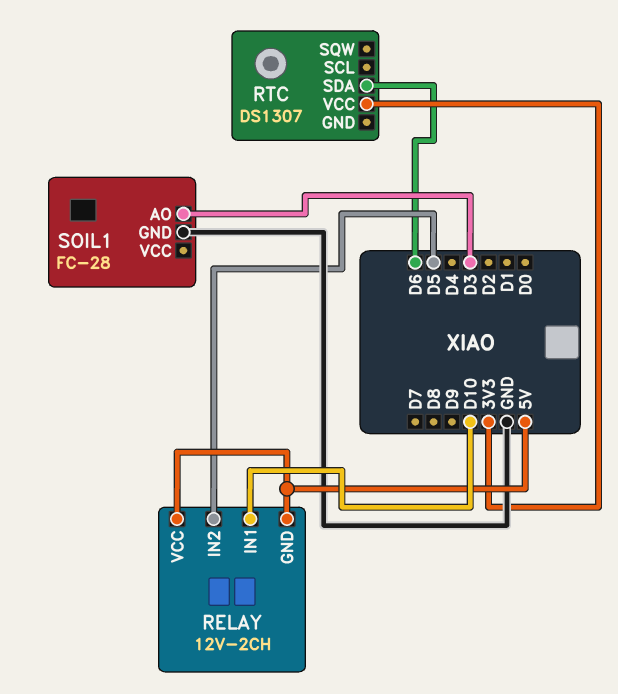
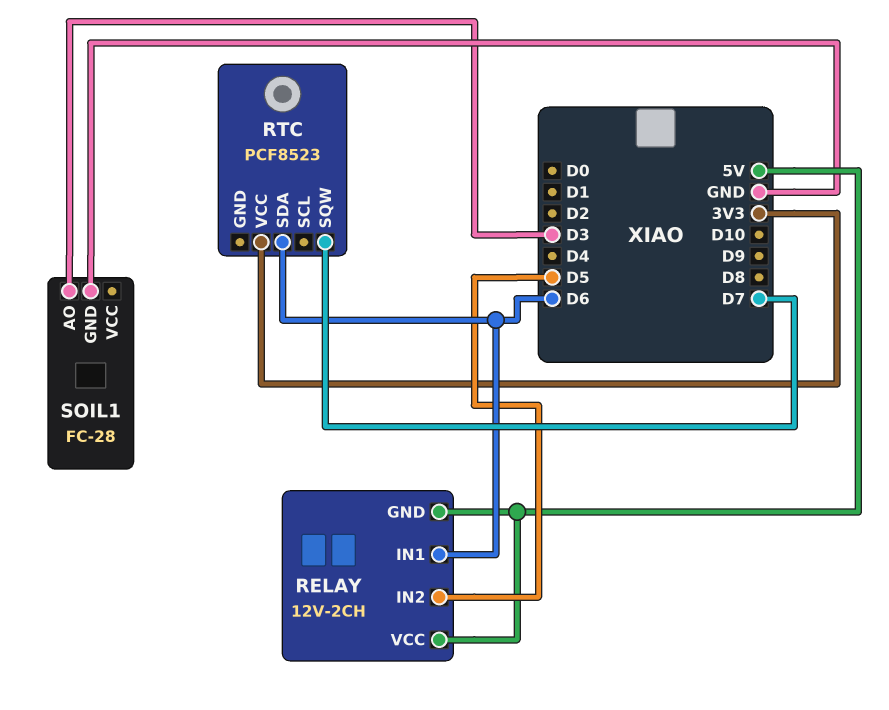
RELAY pin IN1: D10 -> D6
RTC: DS1307 -> PCF8523
RTC pin SQW: none -> D7

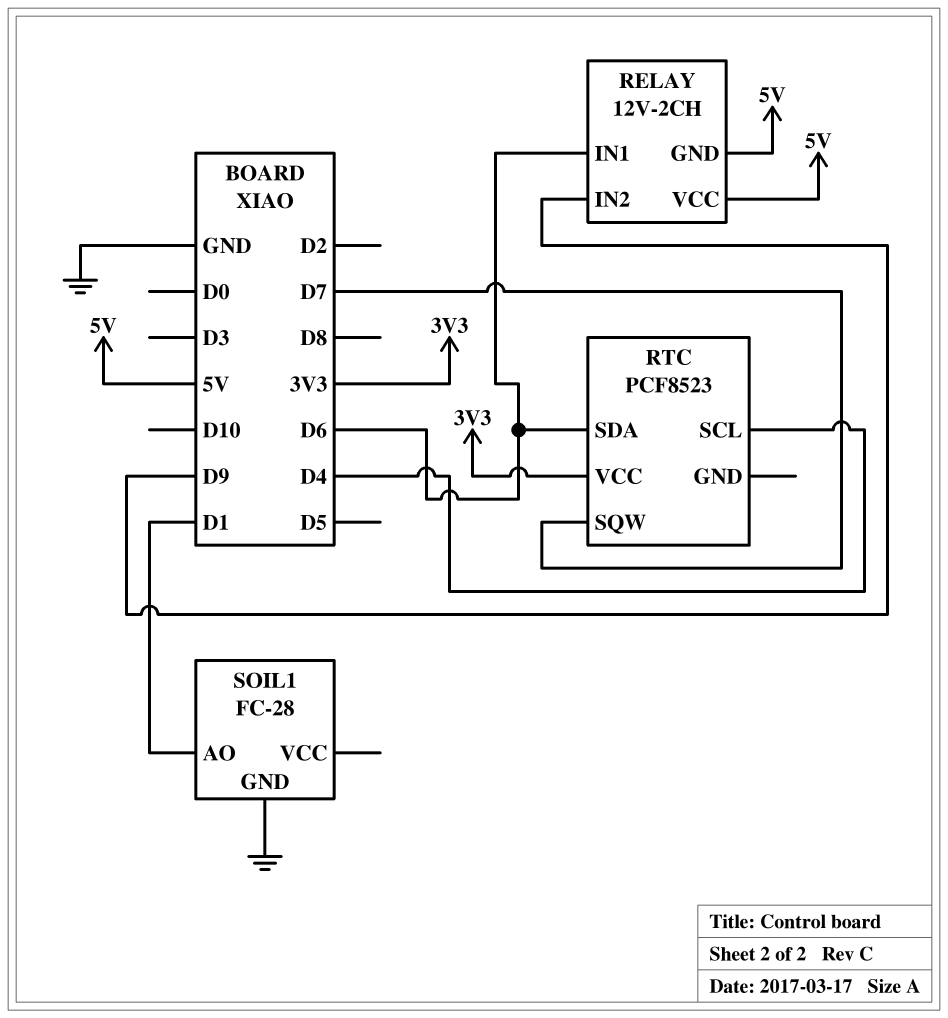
RELAY pin IN2: D5 -> D9
RTC pin SCL: none -> D4
SOIL1 pin AO: D3 -> D1

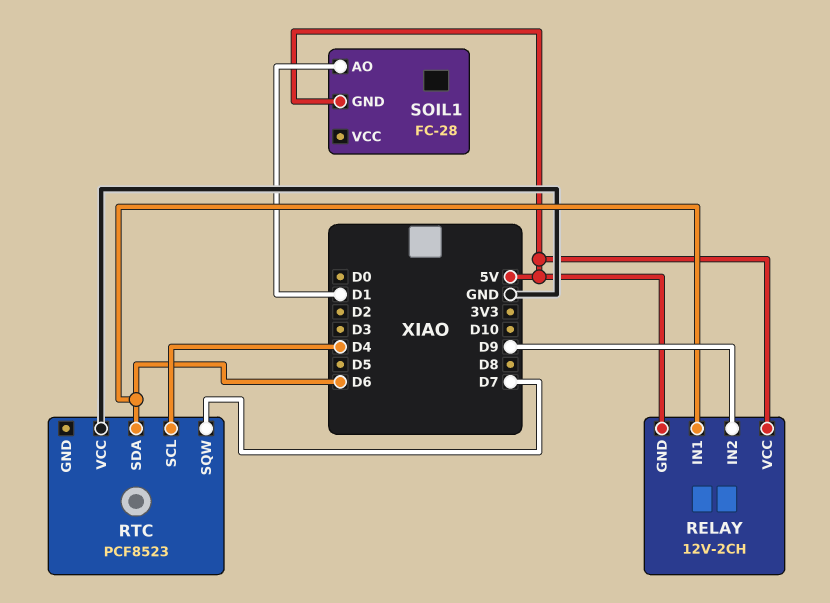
RTC pin VCC: 3V3 -> GND
SOIL1 pin GND: GND -> 5V

